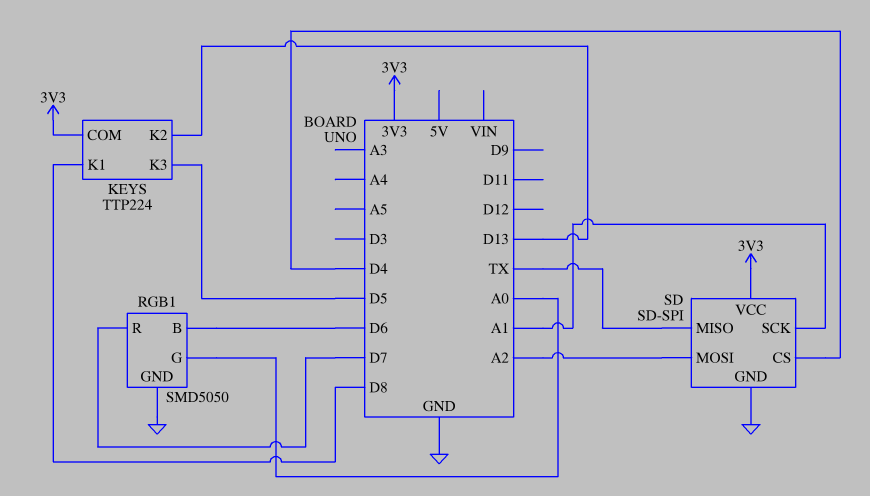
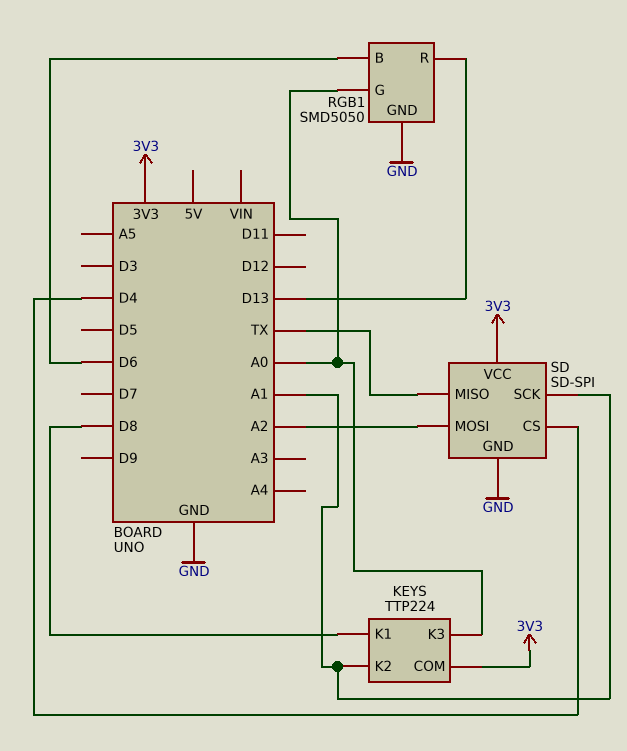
KEYS pin K2: D13 -> A1
KEYS pin K3: D5 -> A0
RGB1 pin R: D7 -> D13

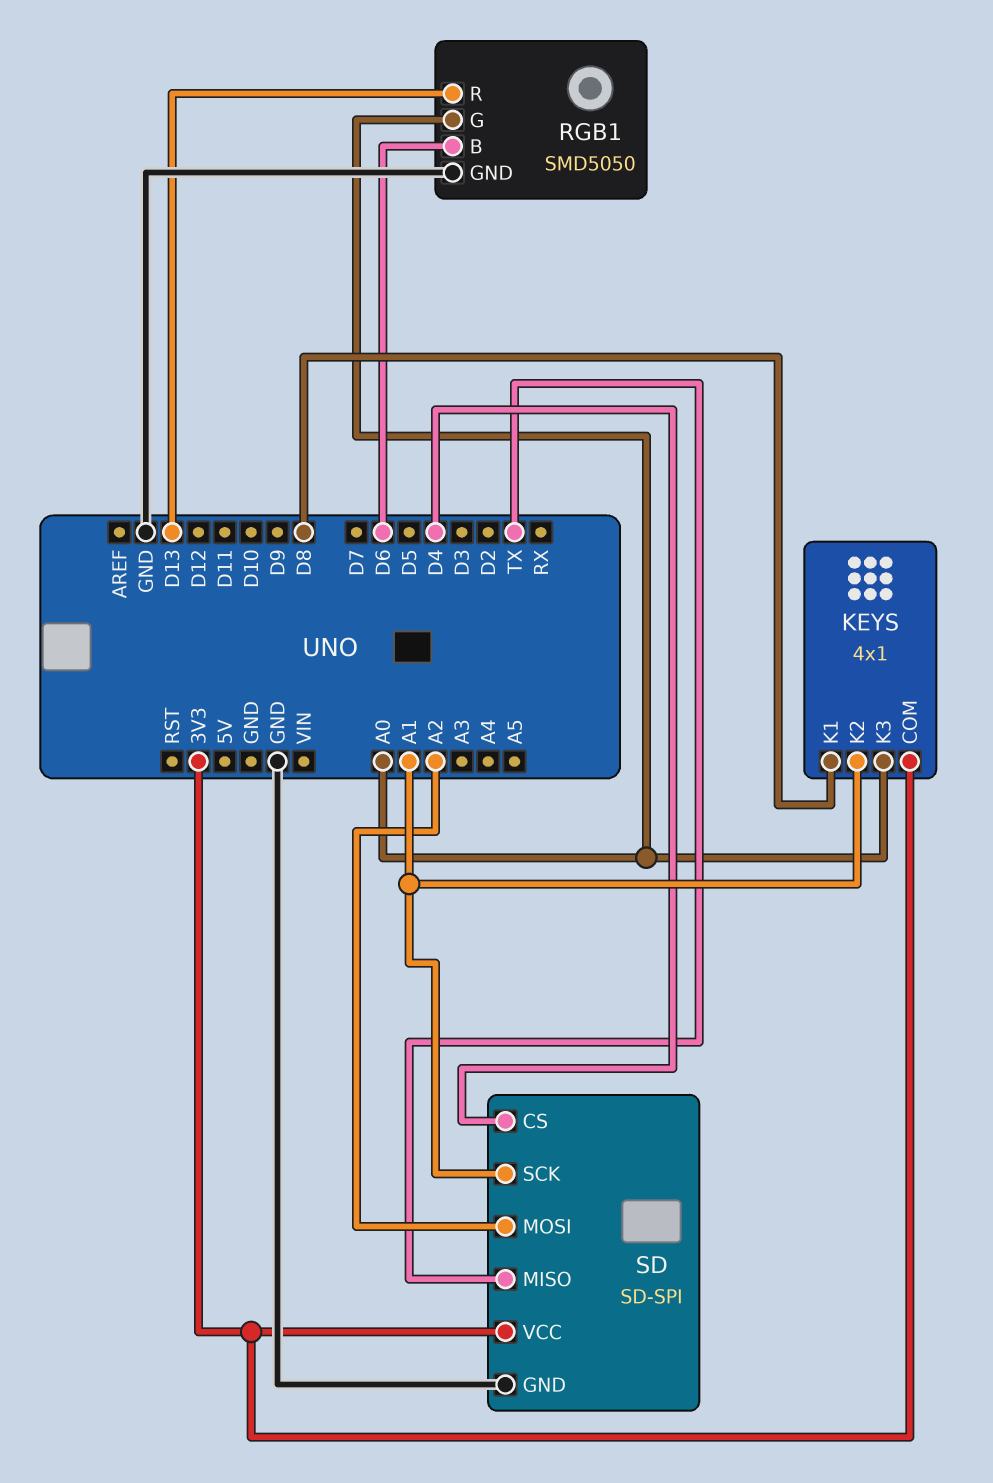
KEYS: TTP224 -> 4x1

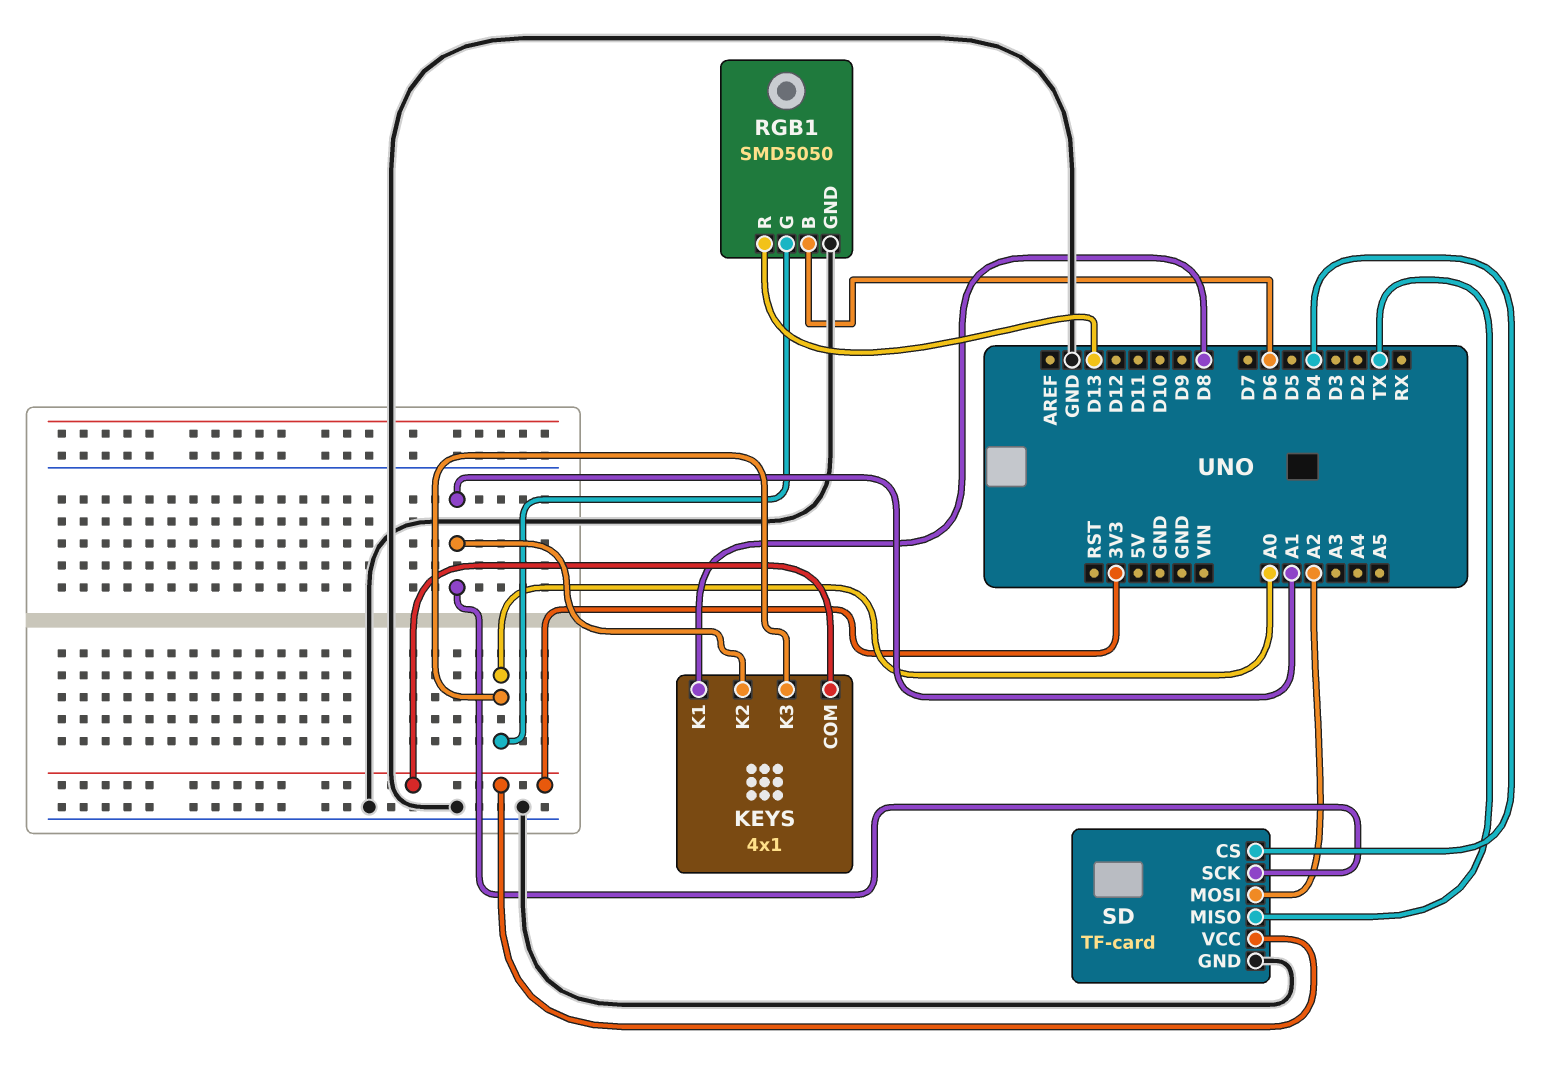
SD: SD-SPI -> TF-card

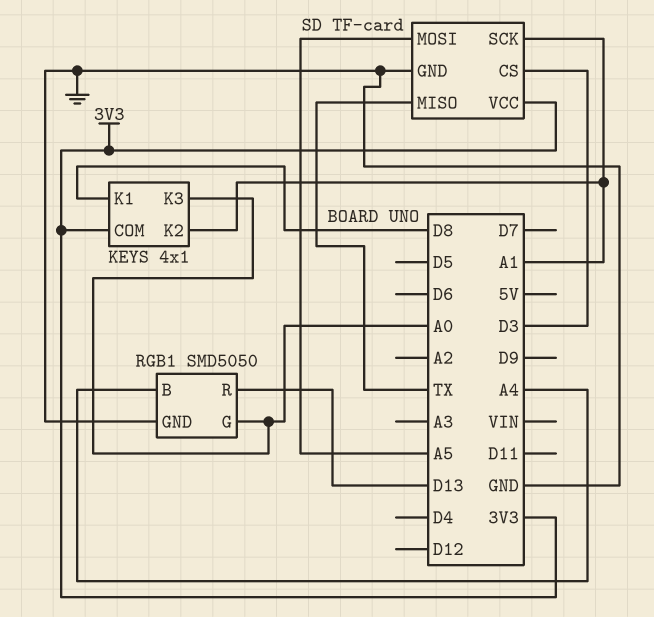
RGB1 pin B: D6 -> A4
SD pin CS: D4 -> D3
SD pin MOSI: A2 -> A5

